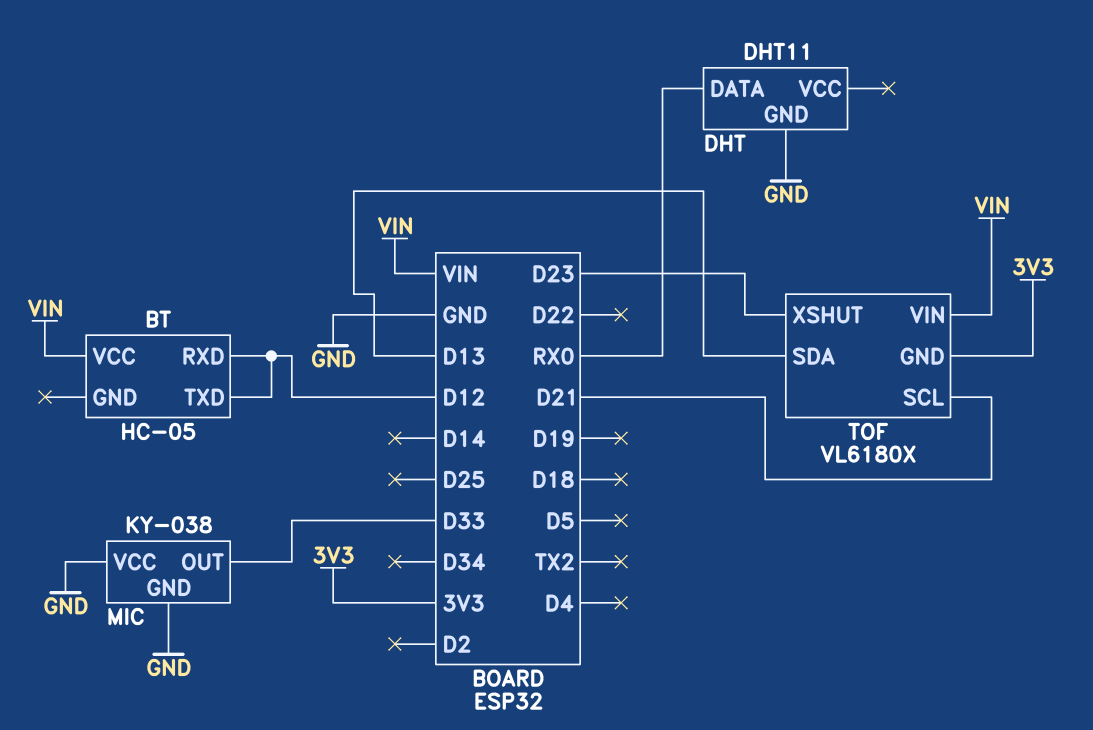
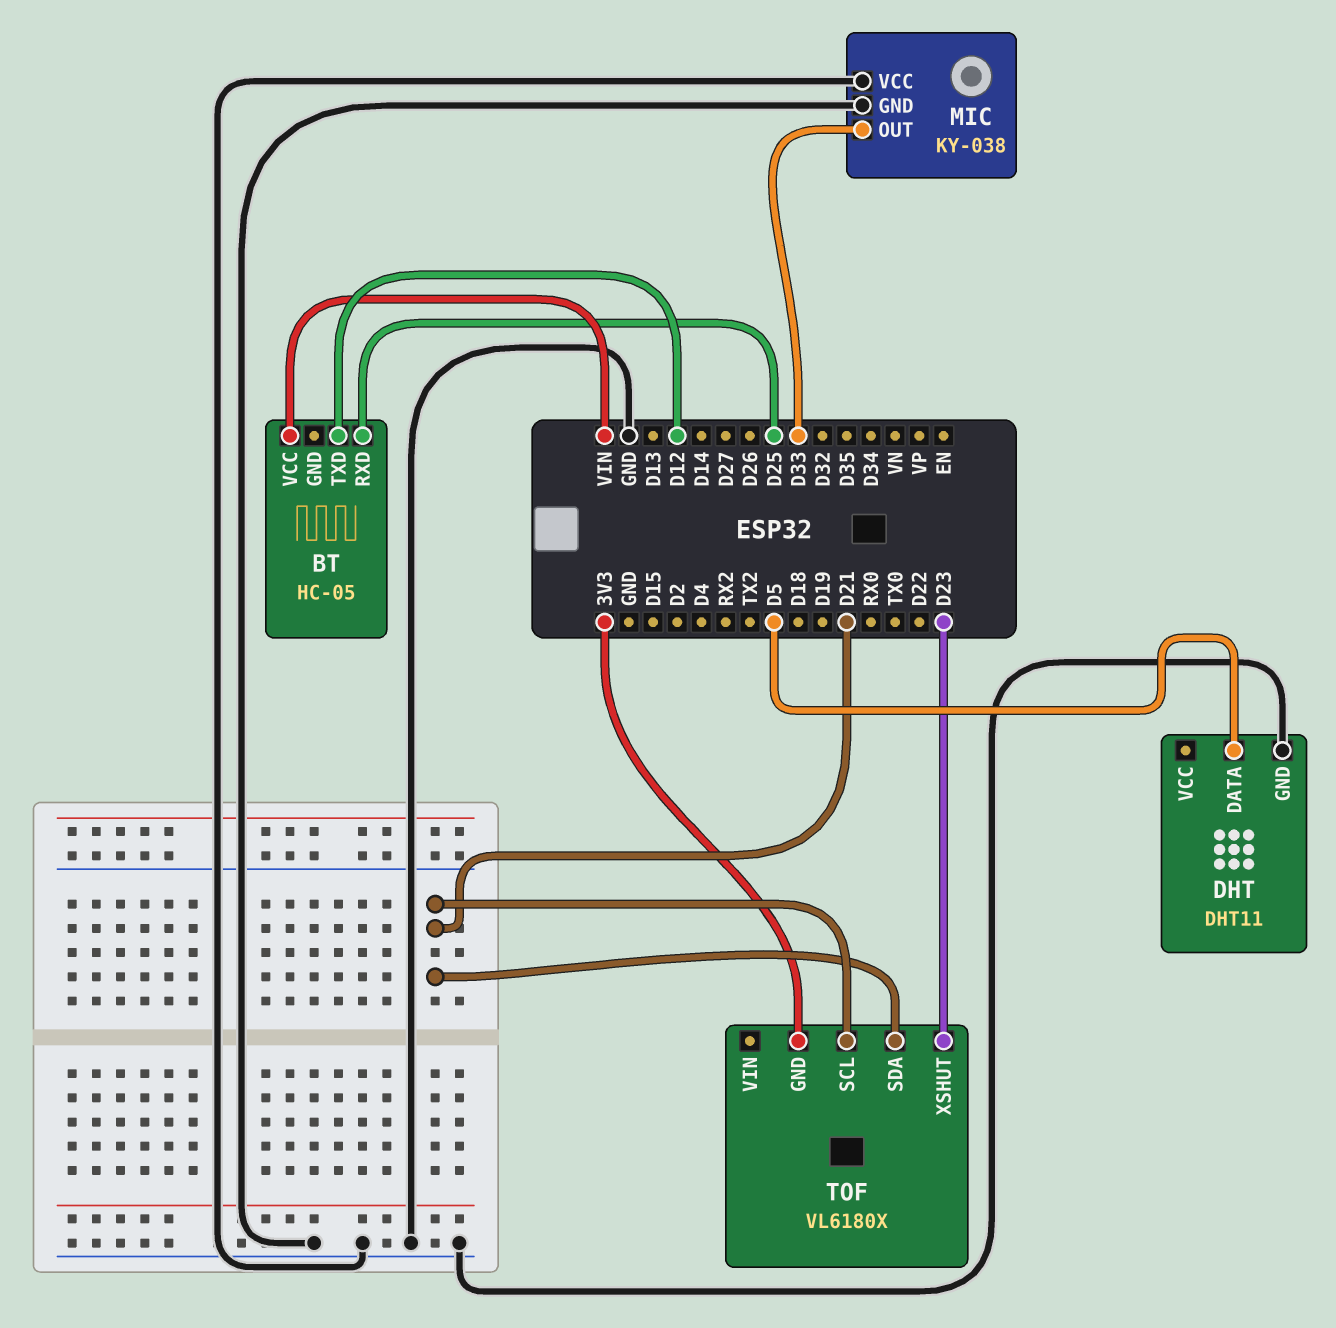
BT pin RXD: D12 -> D25
DHT pin DATA: RX0 -> D5
TOF pin SDA: D13 -> D21
TOF pin VIN: VIN -> none

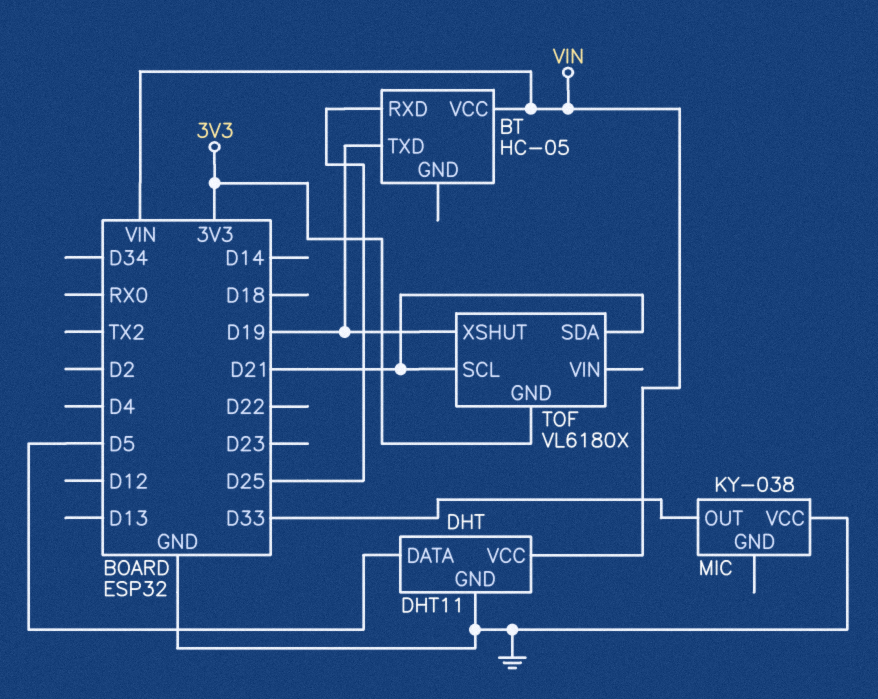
BT pin TXD: D12 -> D19
DHT pin VCC: none -> VIN
MIC pin GND: GND -> none
TOF pin XSHUT: D23 -> D19

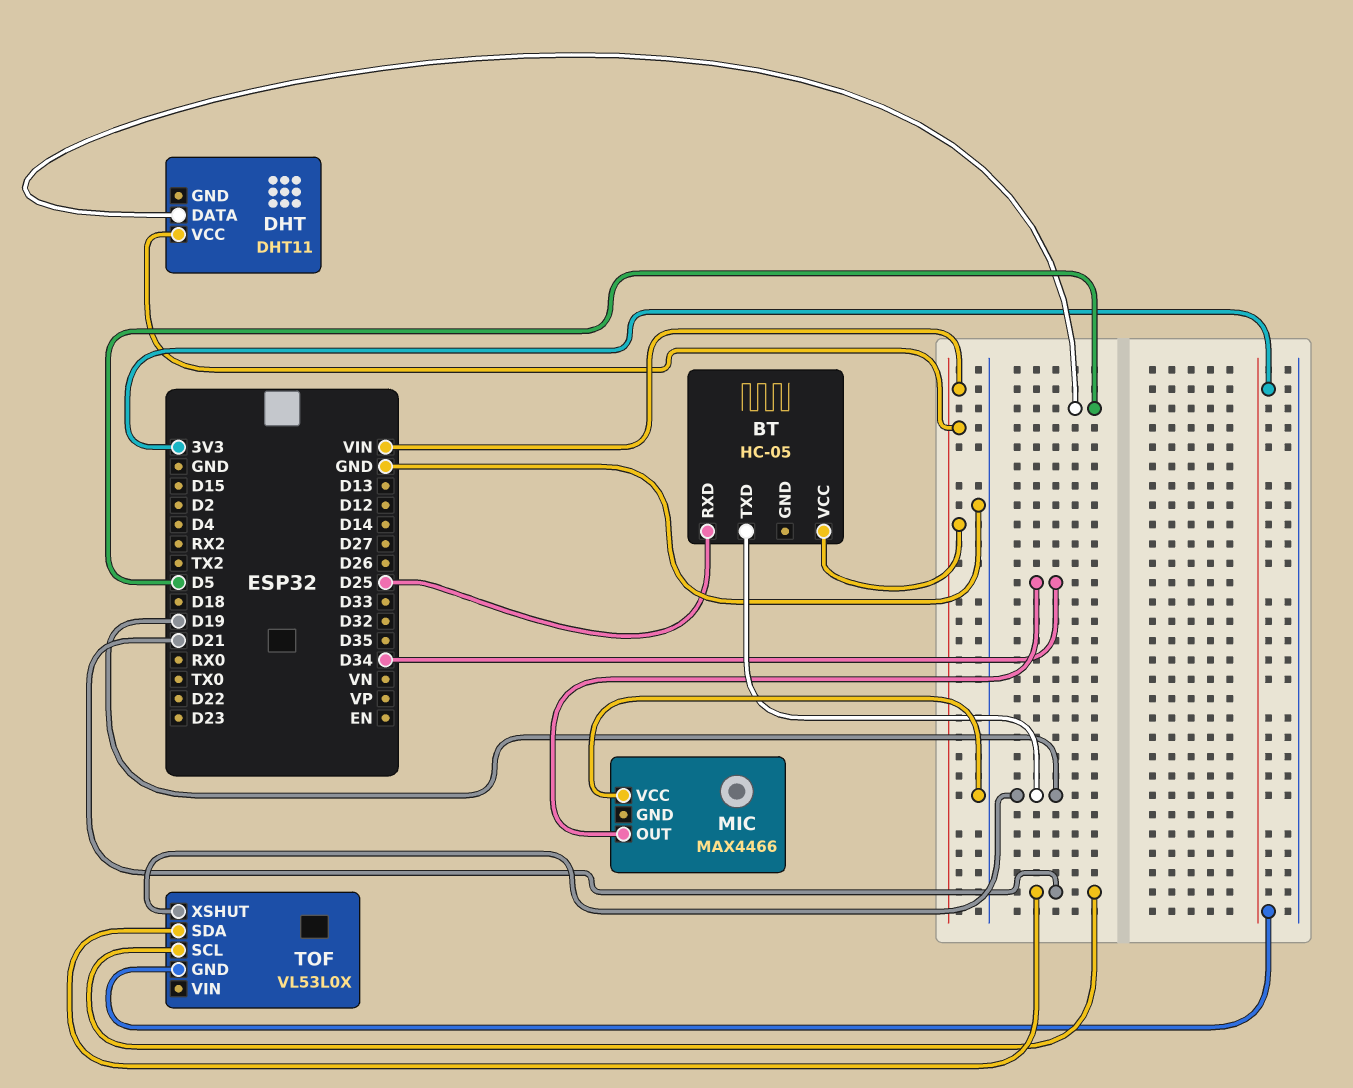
DHT pin GND: GND -> none
MIC: KY-038 -> MAX4466
MIC pin OUT: D33 -> D34
TOF: VL6180X -> VL53L0X

